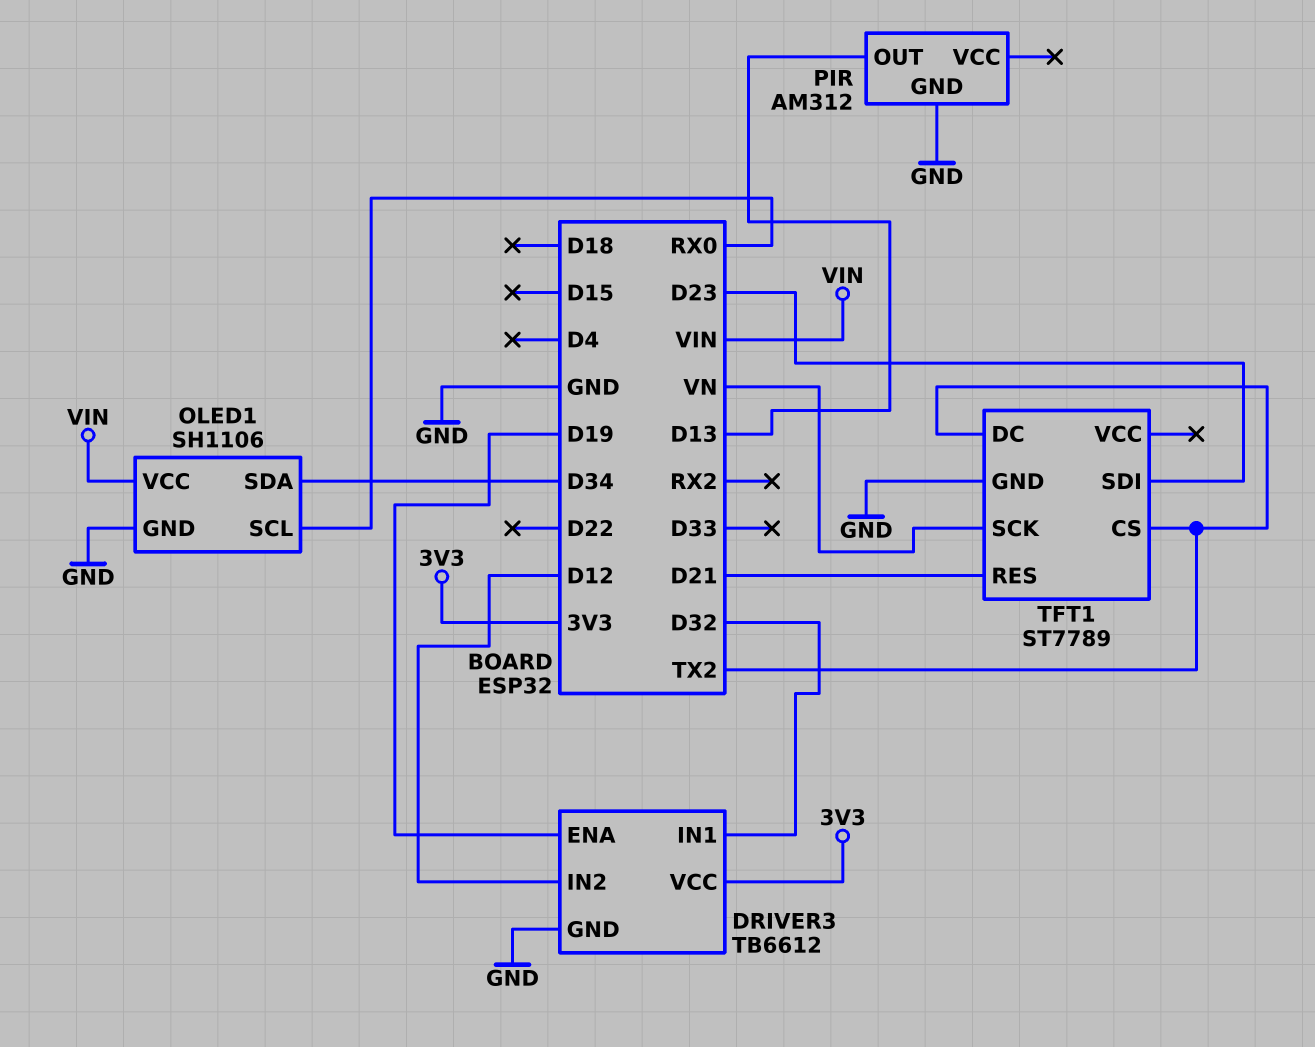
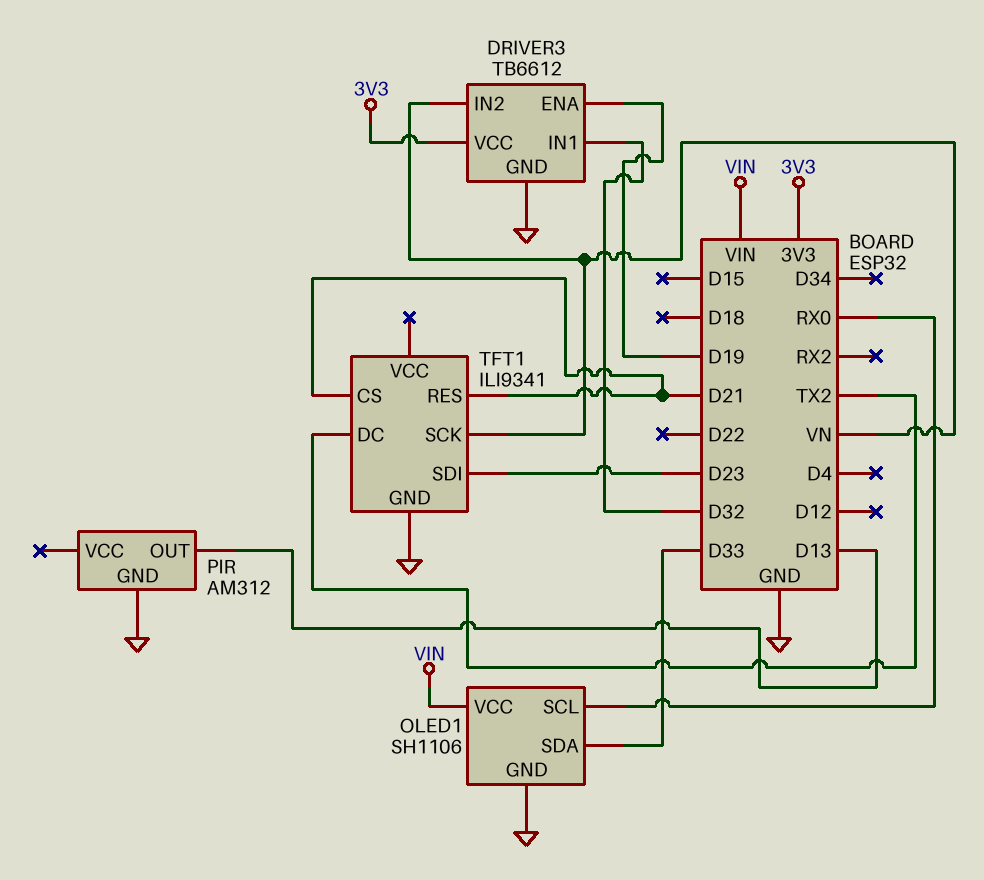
DRIVER3 pin IN2: D12 -> VN
OLED1 pin SDA: D34 -> D33
TFT1: ST7789 -> ILI9341
TFT1 pin CS: TX2 -> D21

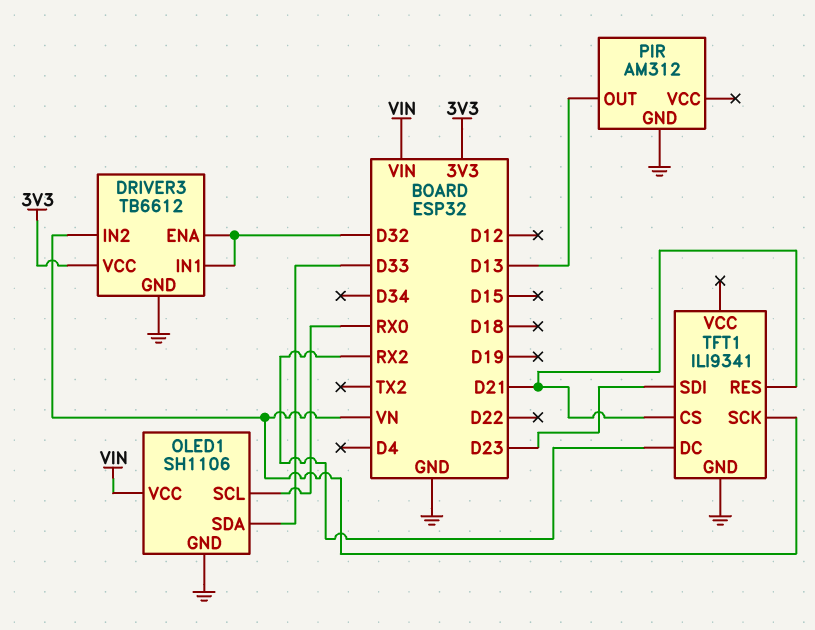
DRIVER3 pin ENA: D19 -> D32
TFT1 pin DC: TX2 -> RX2

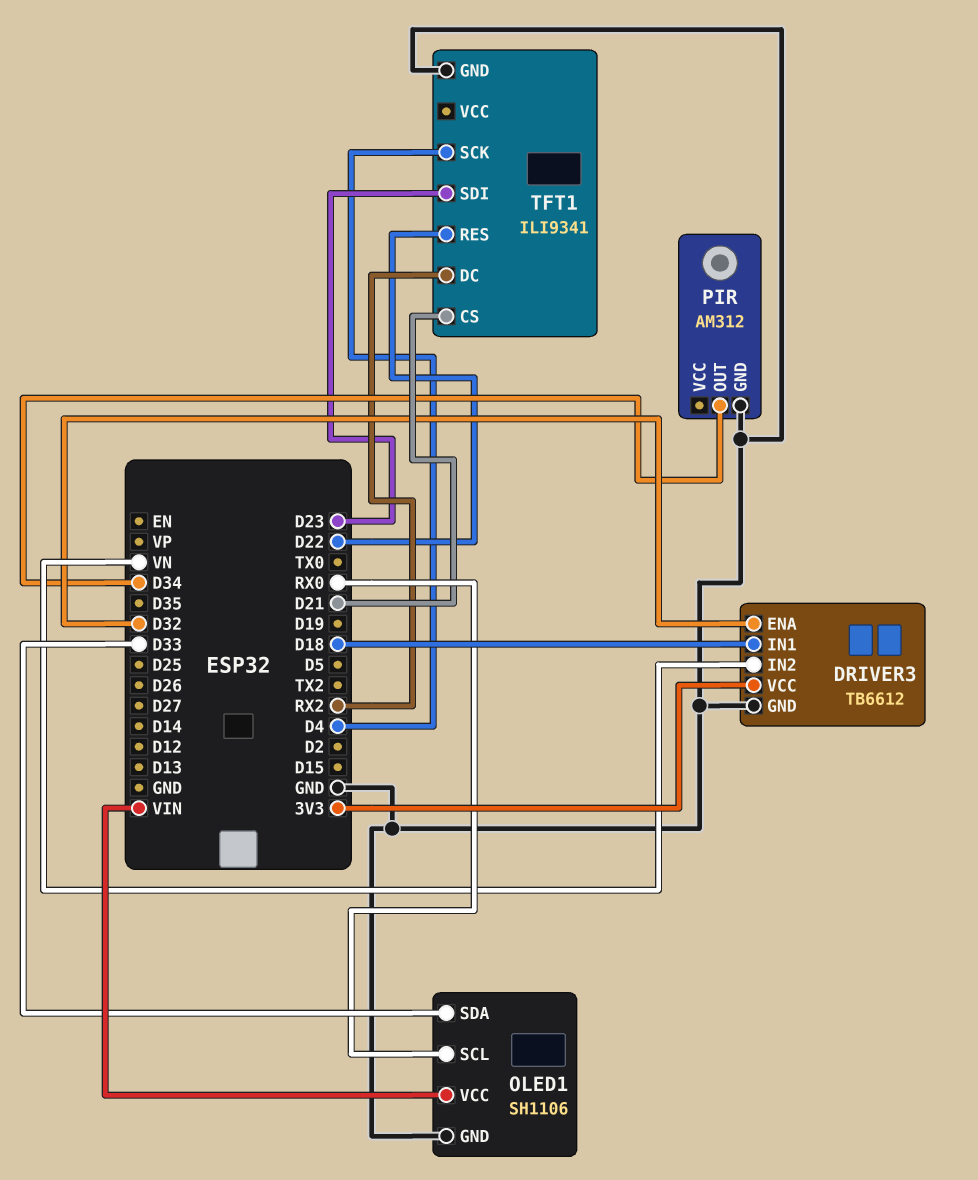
DRIVER3 pin IN1: D32 -> D18
PIR pin OUT: D13 -> D34
TFT1 pin RES: D21 -> D22
TFT1 pin SCK: VN -> D4

